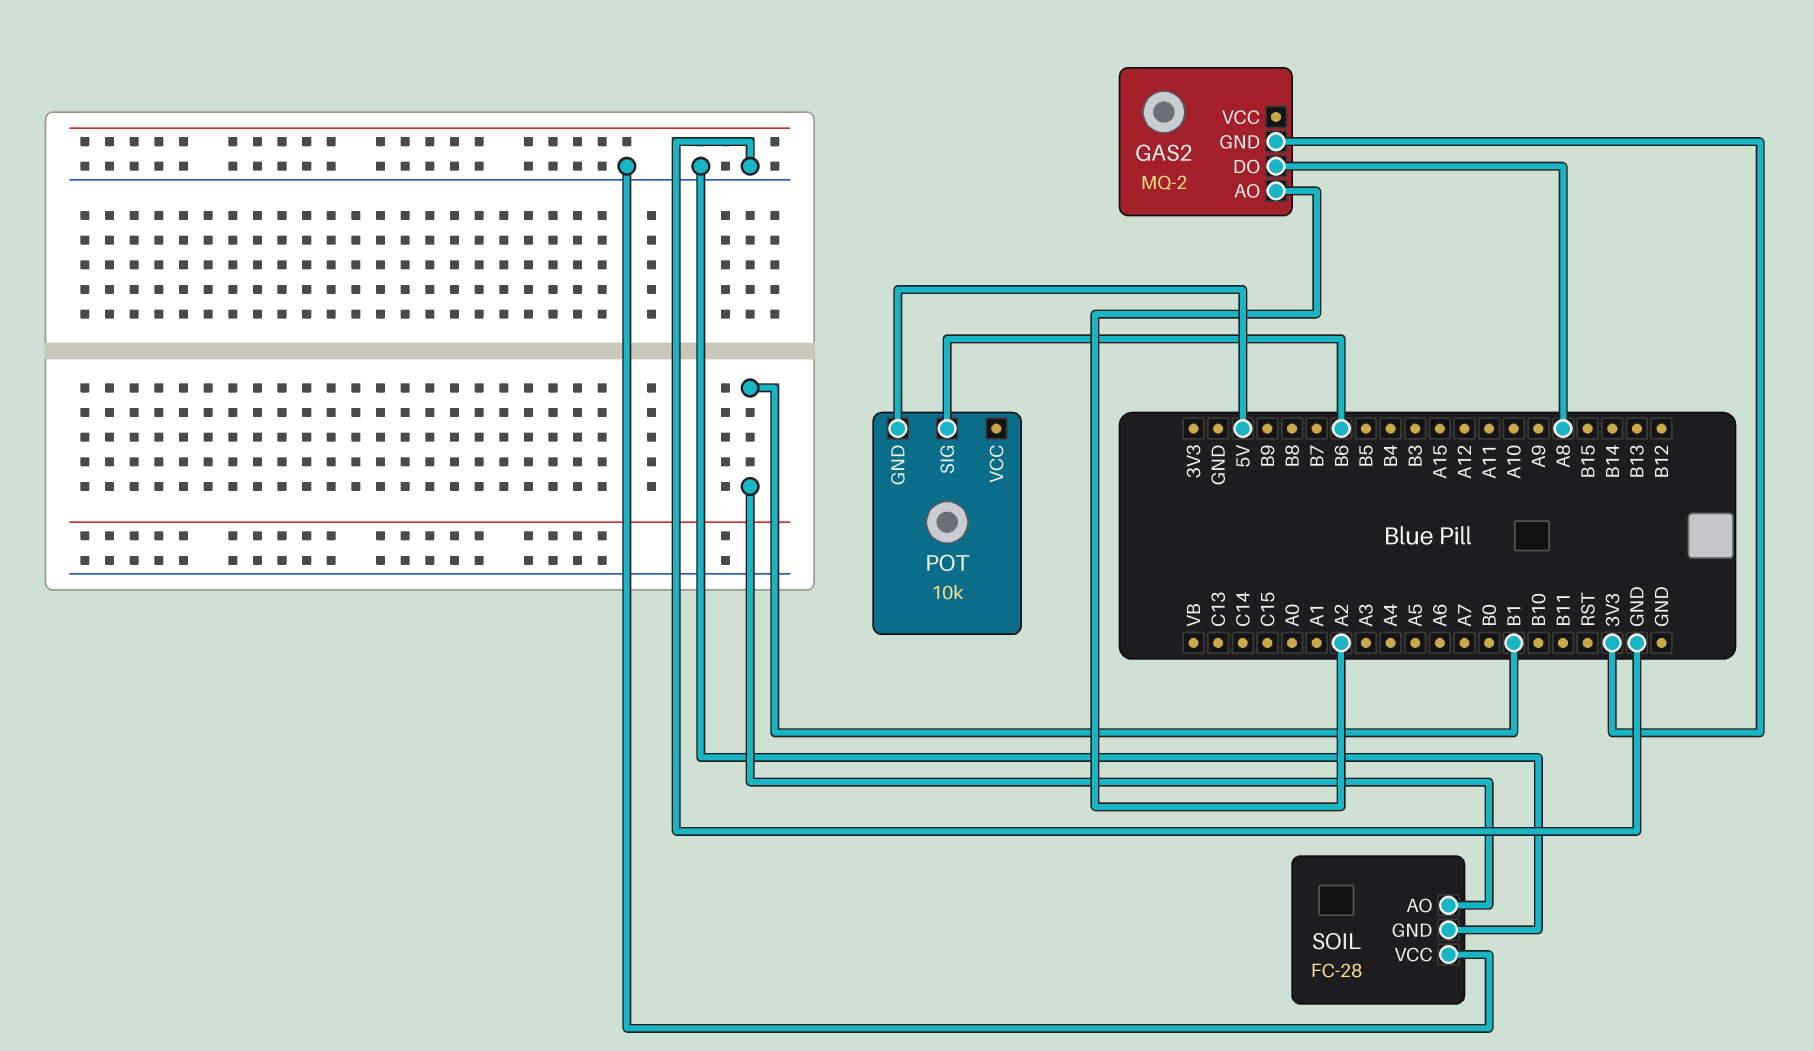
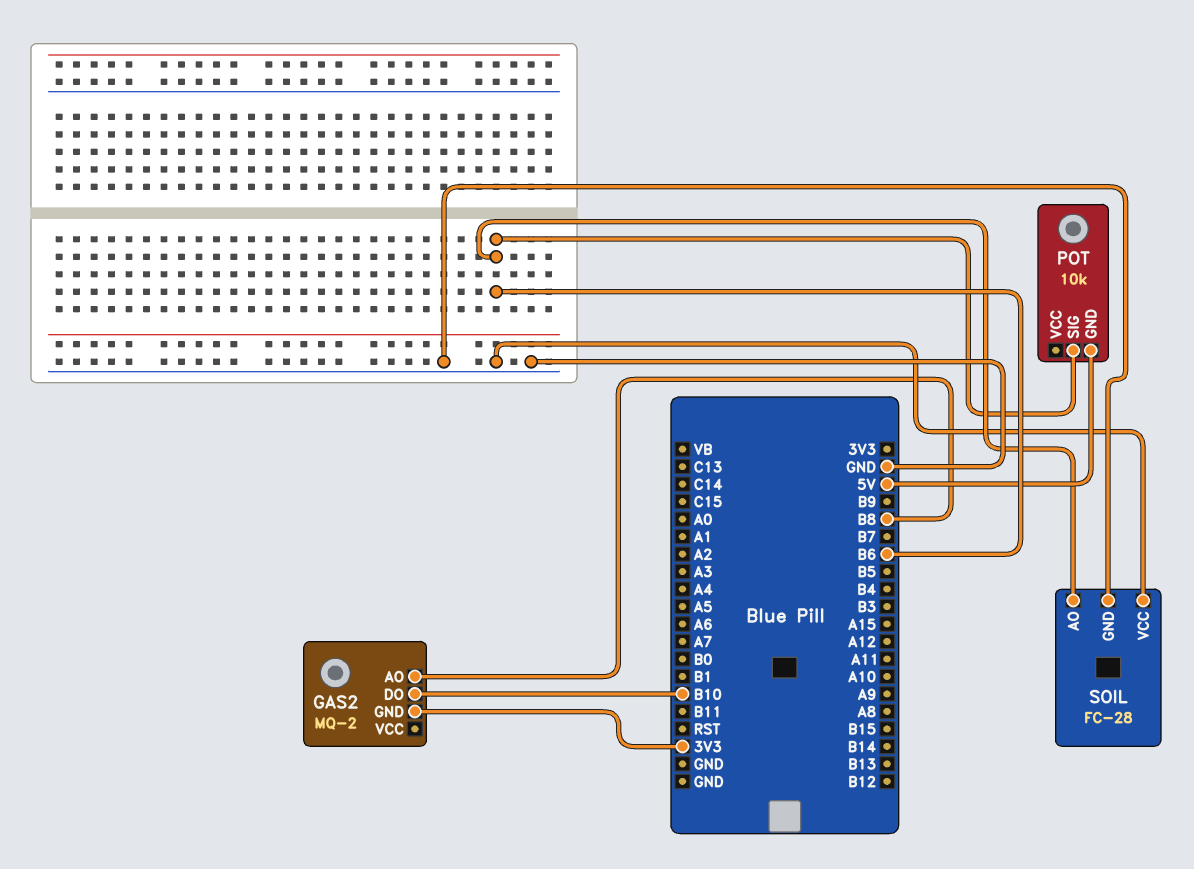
GAS2 pin AO: A2 -> B8
GAS2 pin DO: A8 -> B10
SOIL pin AO: B1 -> B6

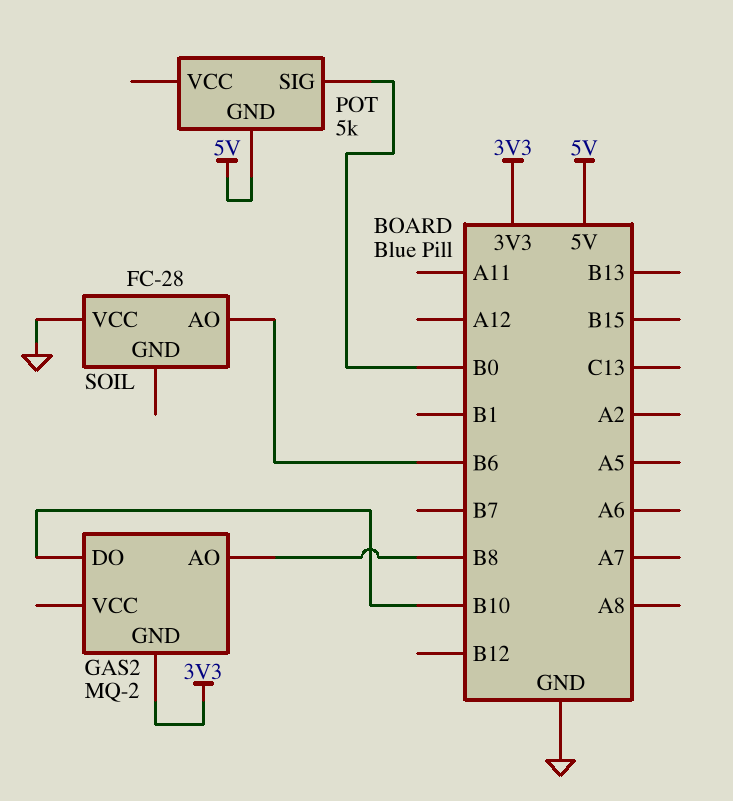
POT: 10k -> 5k
POT pin SIG: B6 -> B0
SOIL pin GND: GND -> none

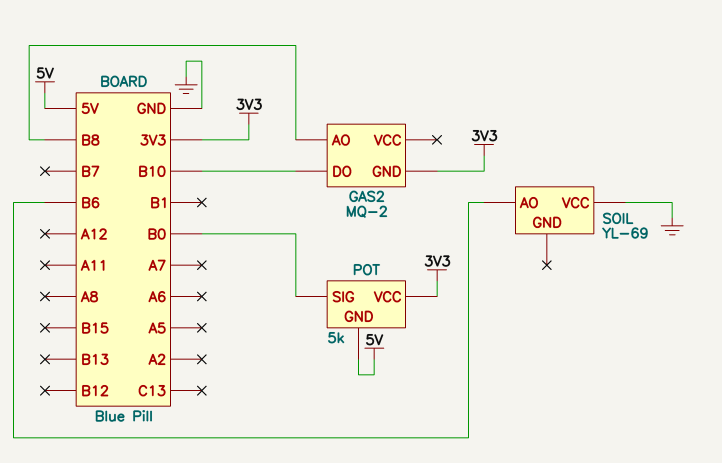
POT pin VCC: none -> 3V3
SOIL: FC-28 -> YL-69

